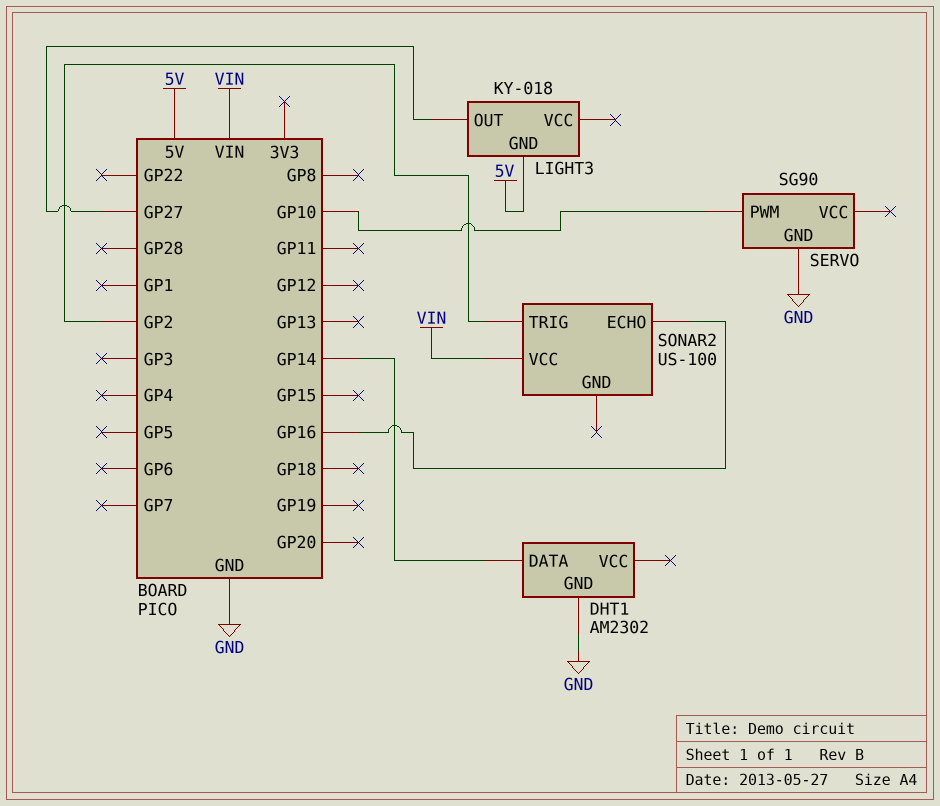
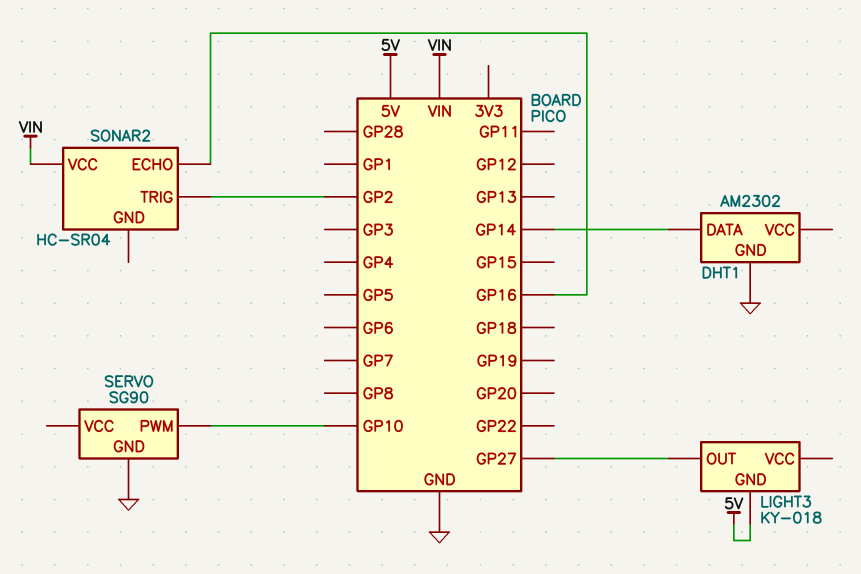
SONAR2: US-100 -> HC-SR04

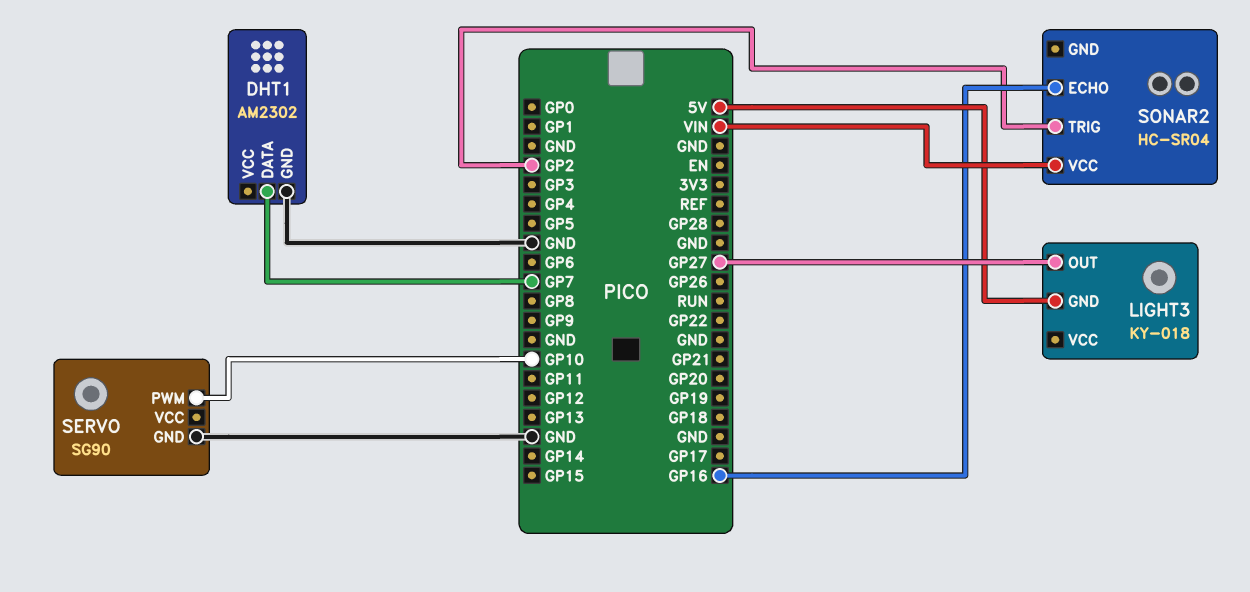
DHT1 pin DATA: GP14 -> GP7

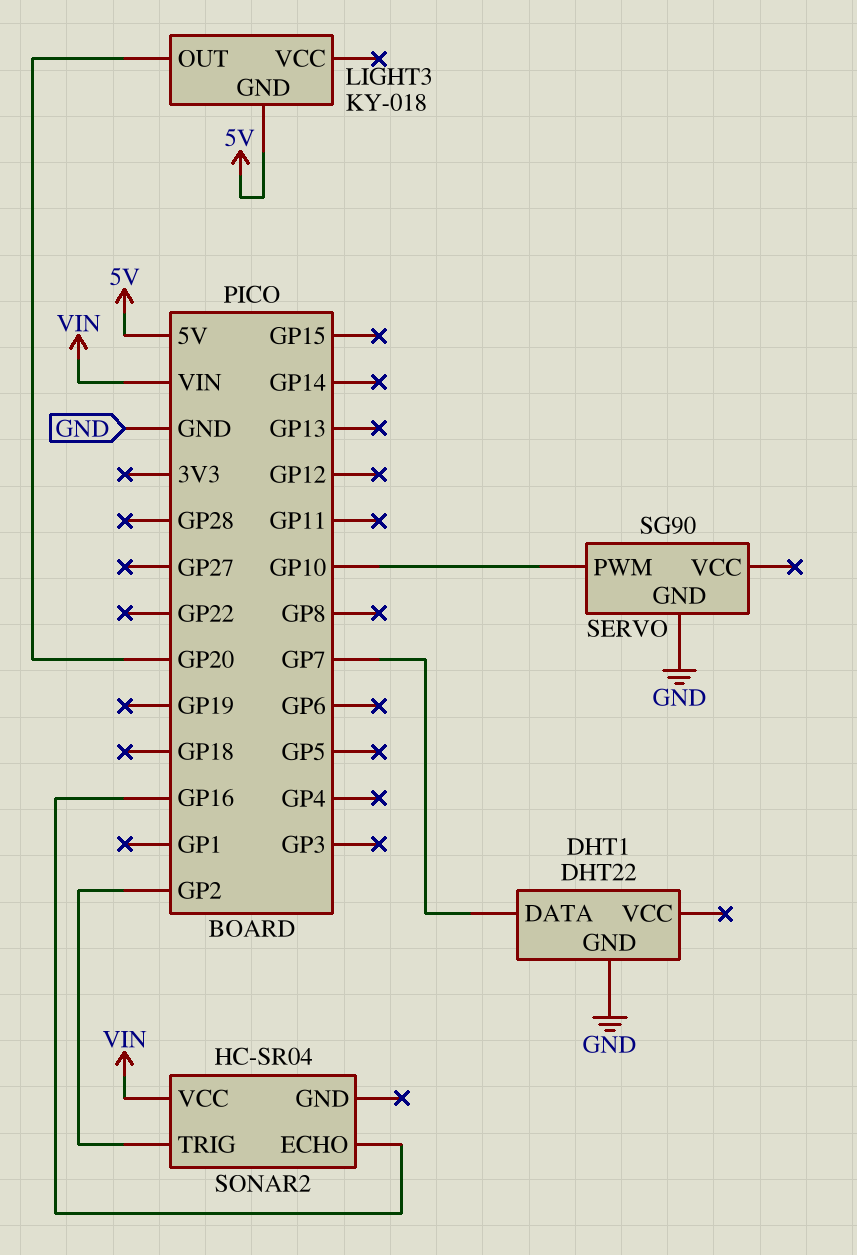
DHT1: AM2302 -> DHT22
LIGHT3 pin OUT: GP27 -> GP20

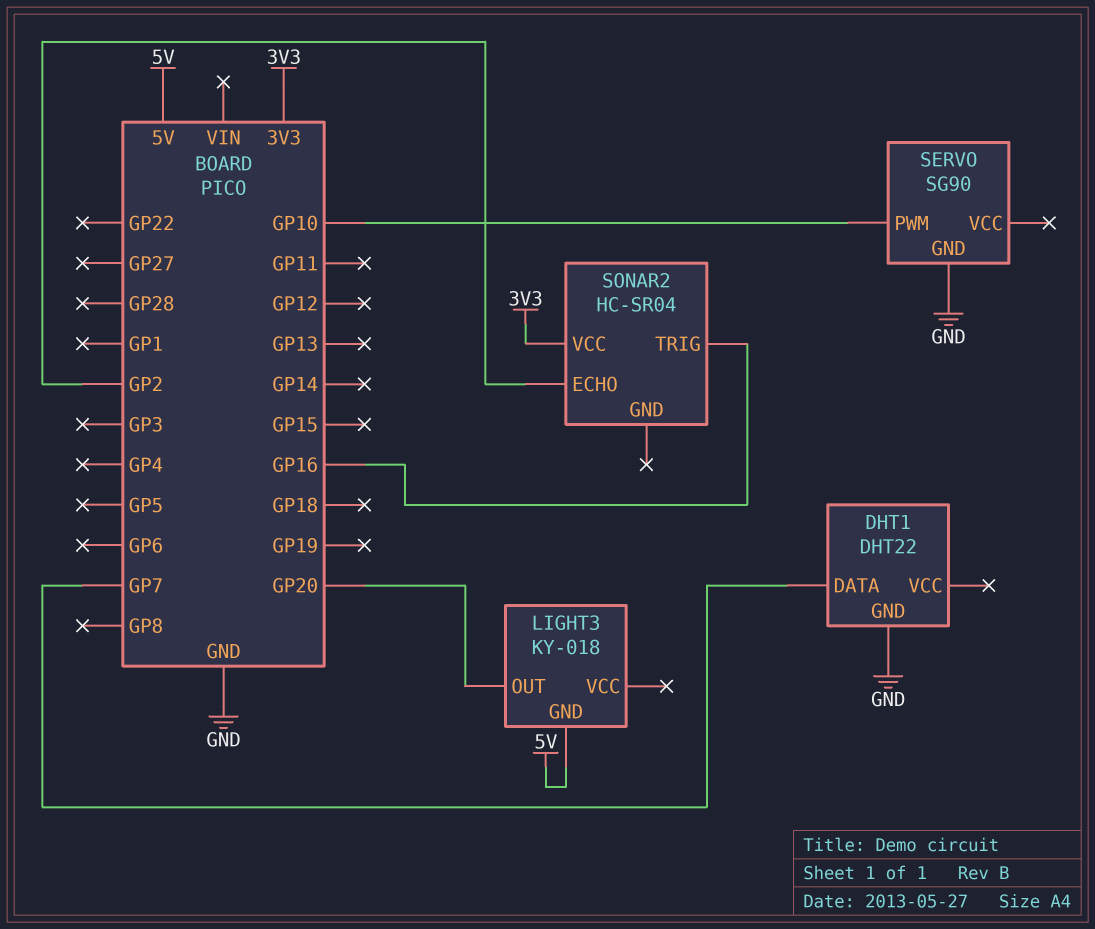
SONAR2 pin ECHO: GP16 -> GP2
SONAR2 pin TRIG: GP2 -> GP16
SONAR2 pin VCC: VIN -> 3V3

